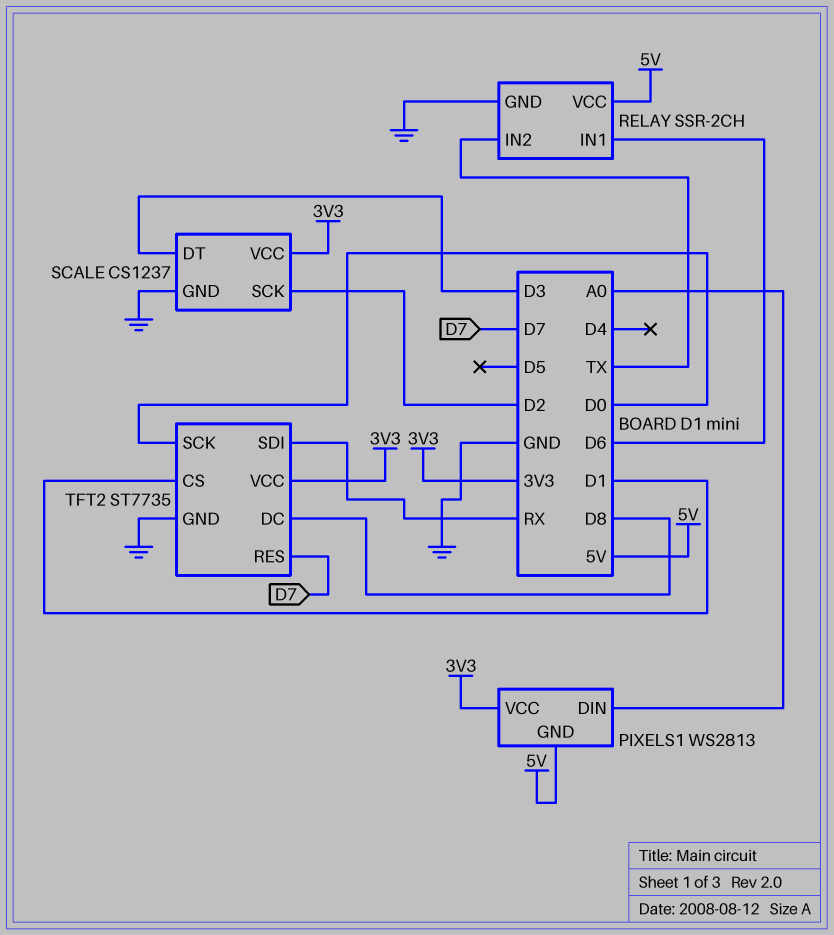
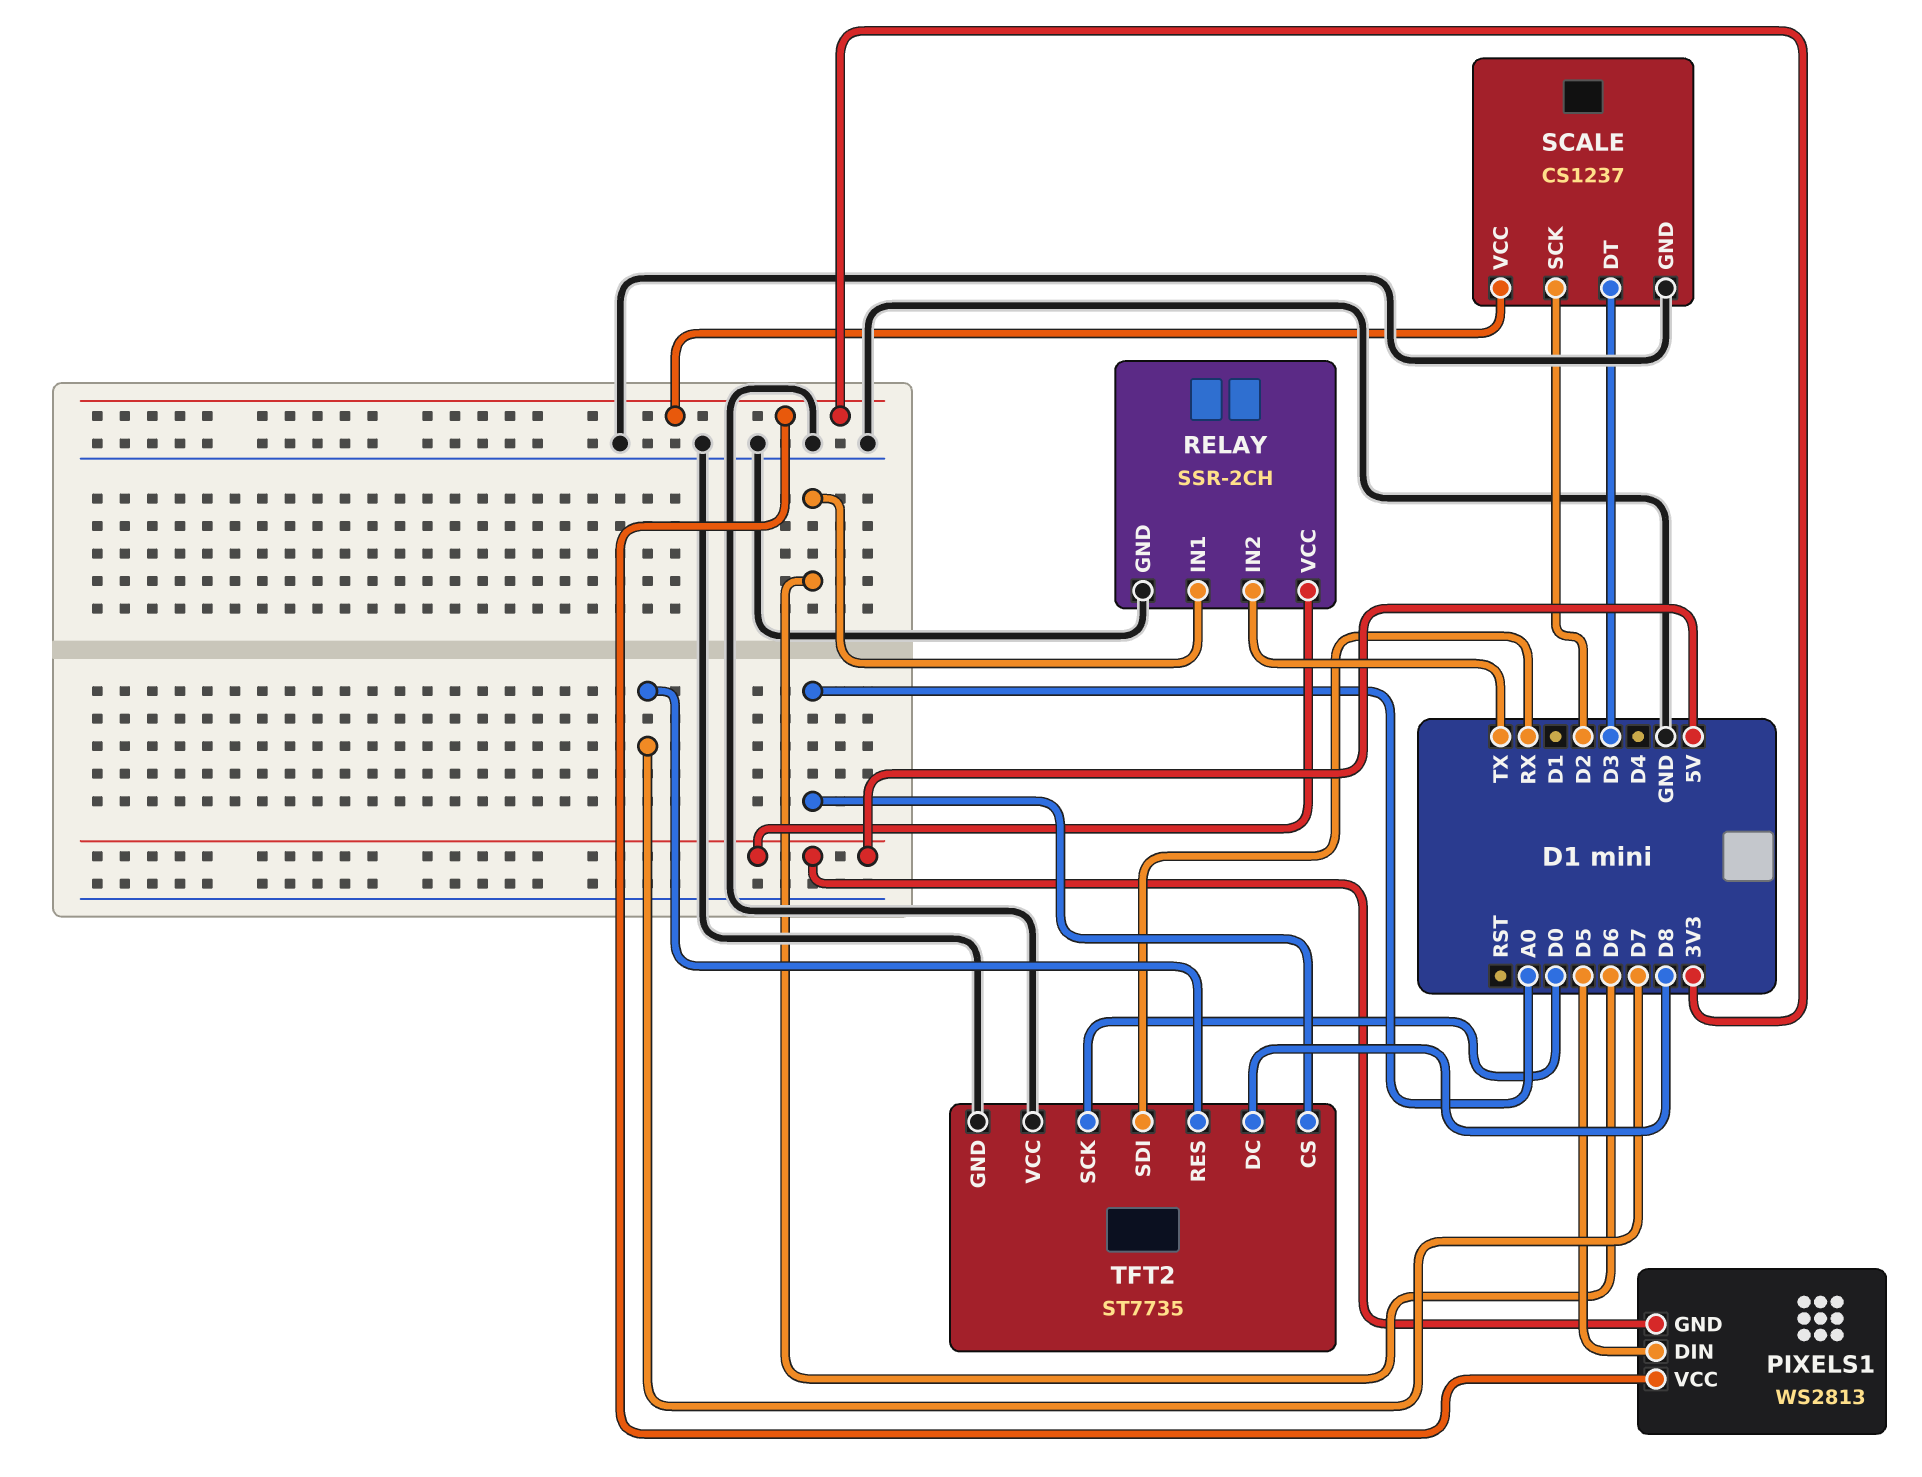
PIXELS1 pin DIN: A0 -> D5
TFT2 pin CS: D1 -> A0
TFT2 pin VCC: 3V3 -> GND

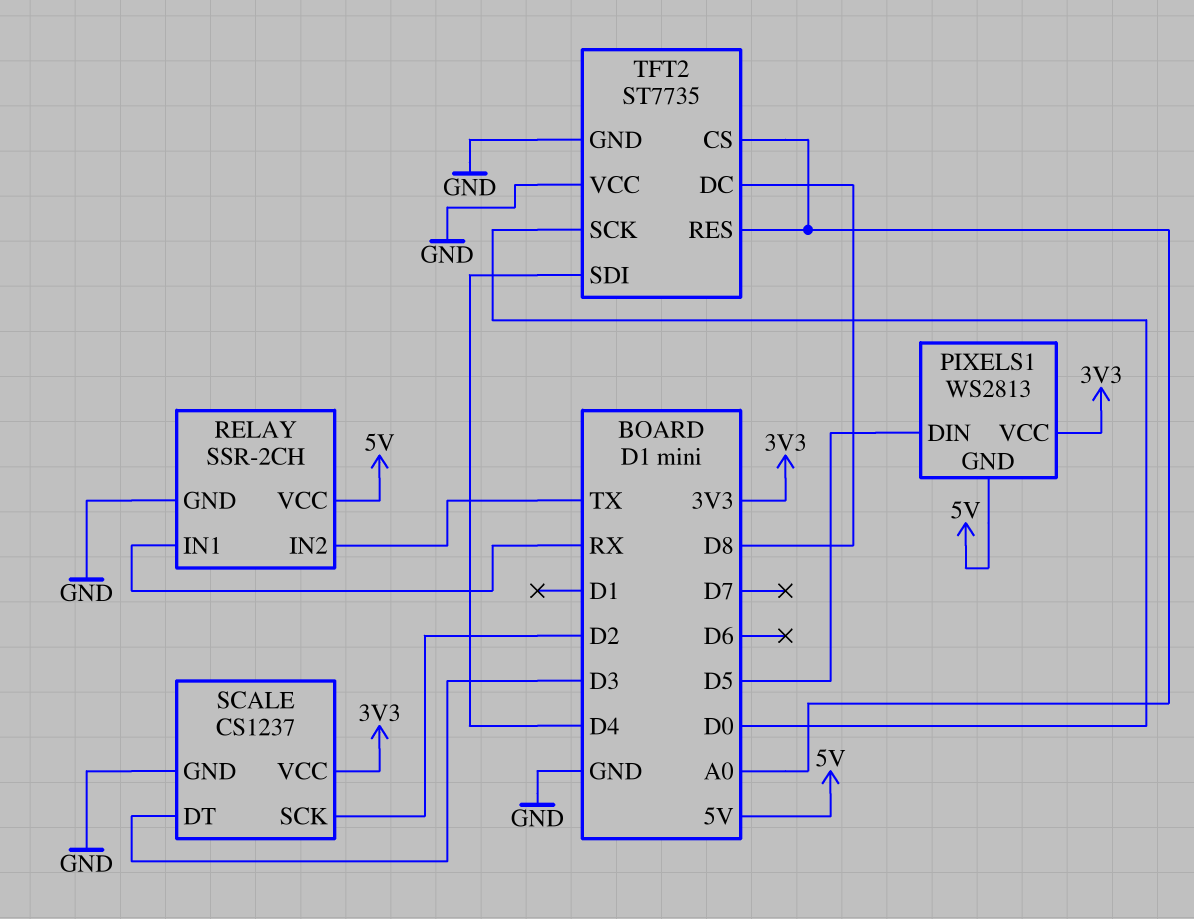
RELAY pin IN1: D6 -> RX
TFT2 pin RES: D7 -> A0
TFT2 pin SDI: RX -> D4

